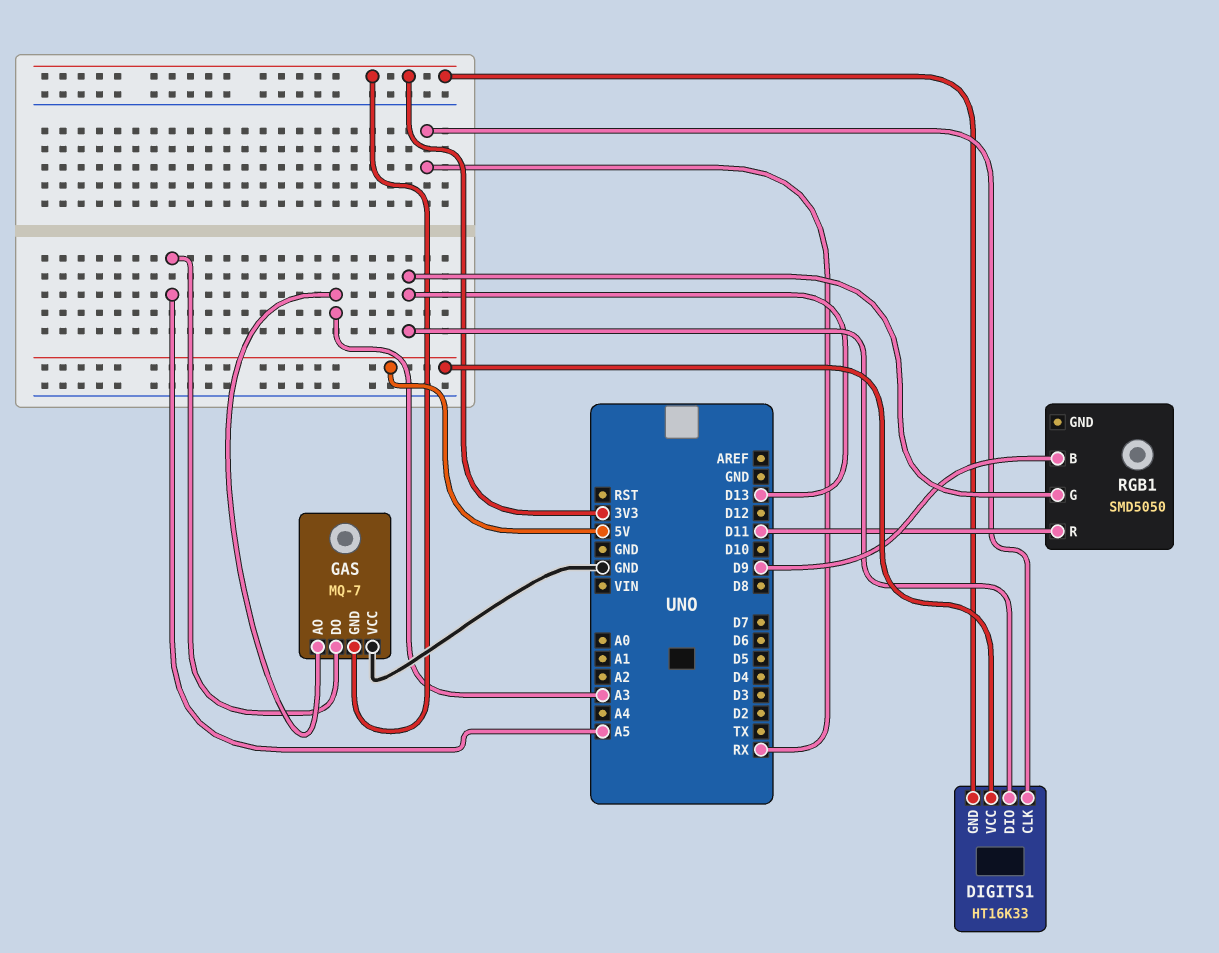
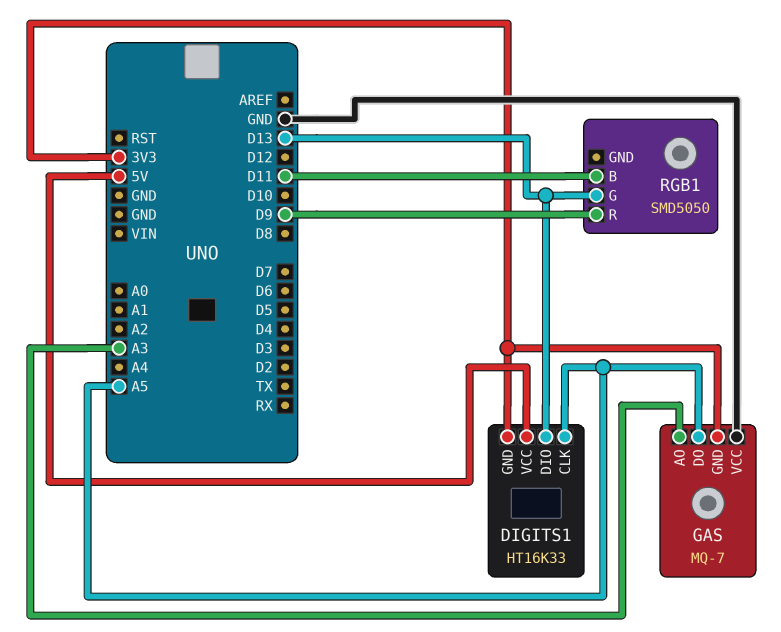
DIGITS1 pin CLK: RX -> A5
RGB1 pin B: D9 -> D11
RGB1 pin R: D11 -> D9

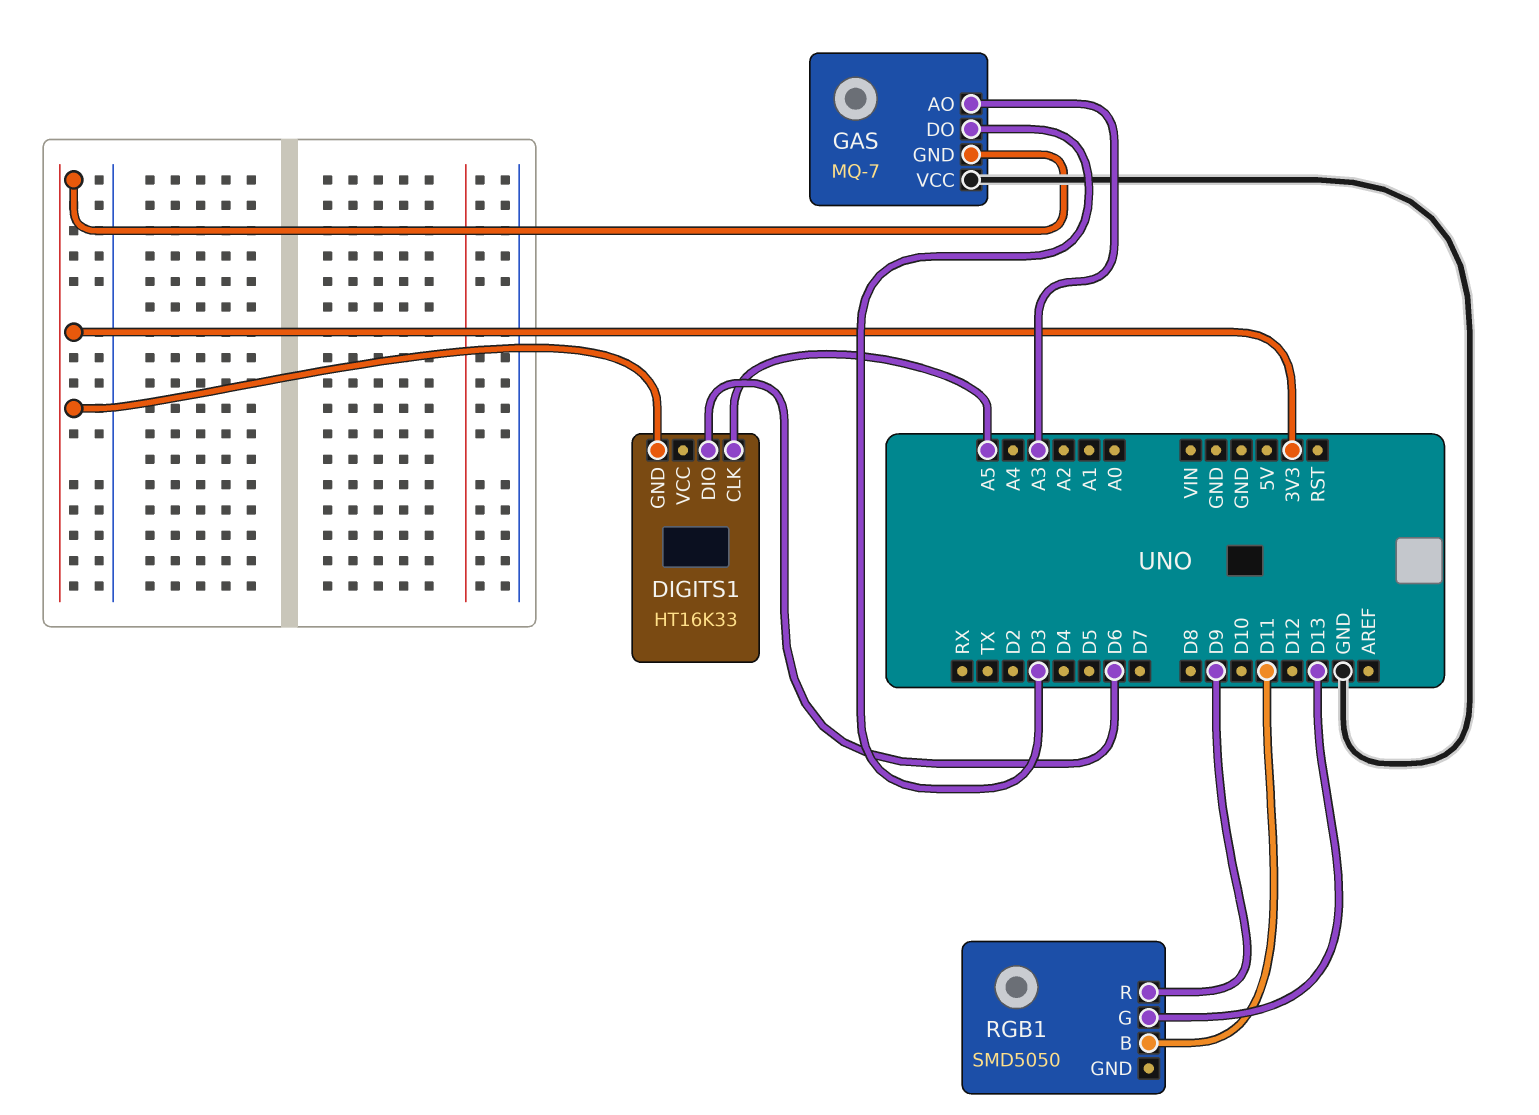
DIGITS1 pin DIO: D13 -> D6
DIGITS1 pin VCC: 5V -> none
GAS pin DO: A5 -> D3

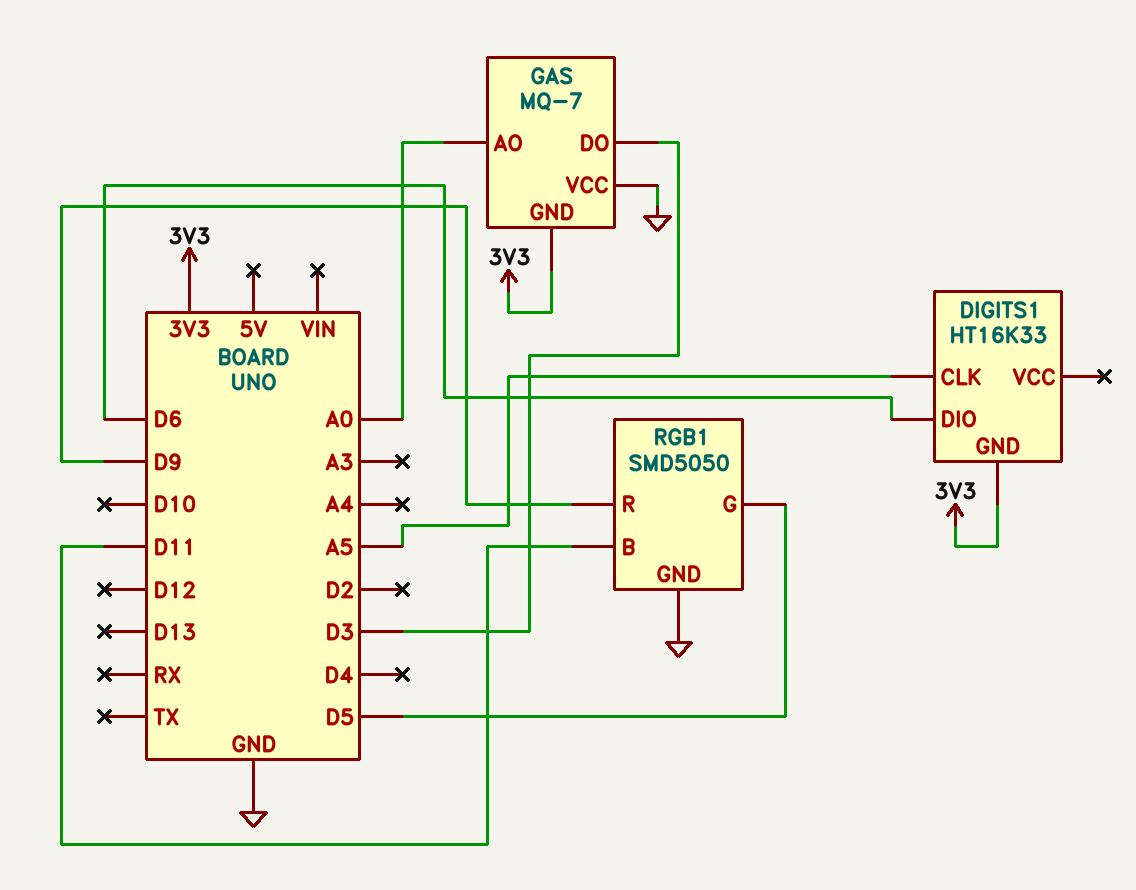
GAS pin AO: A3 -> A0
RGB1 pin G: D13 -> D5
RGB1 pin GND: none -> GND

